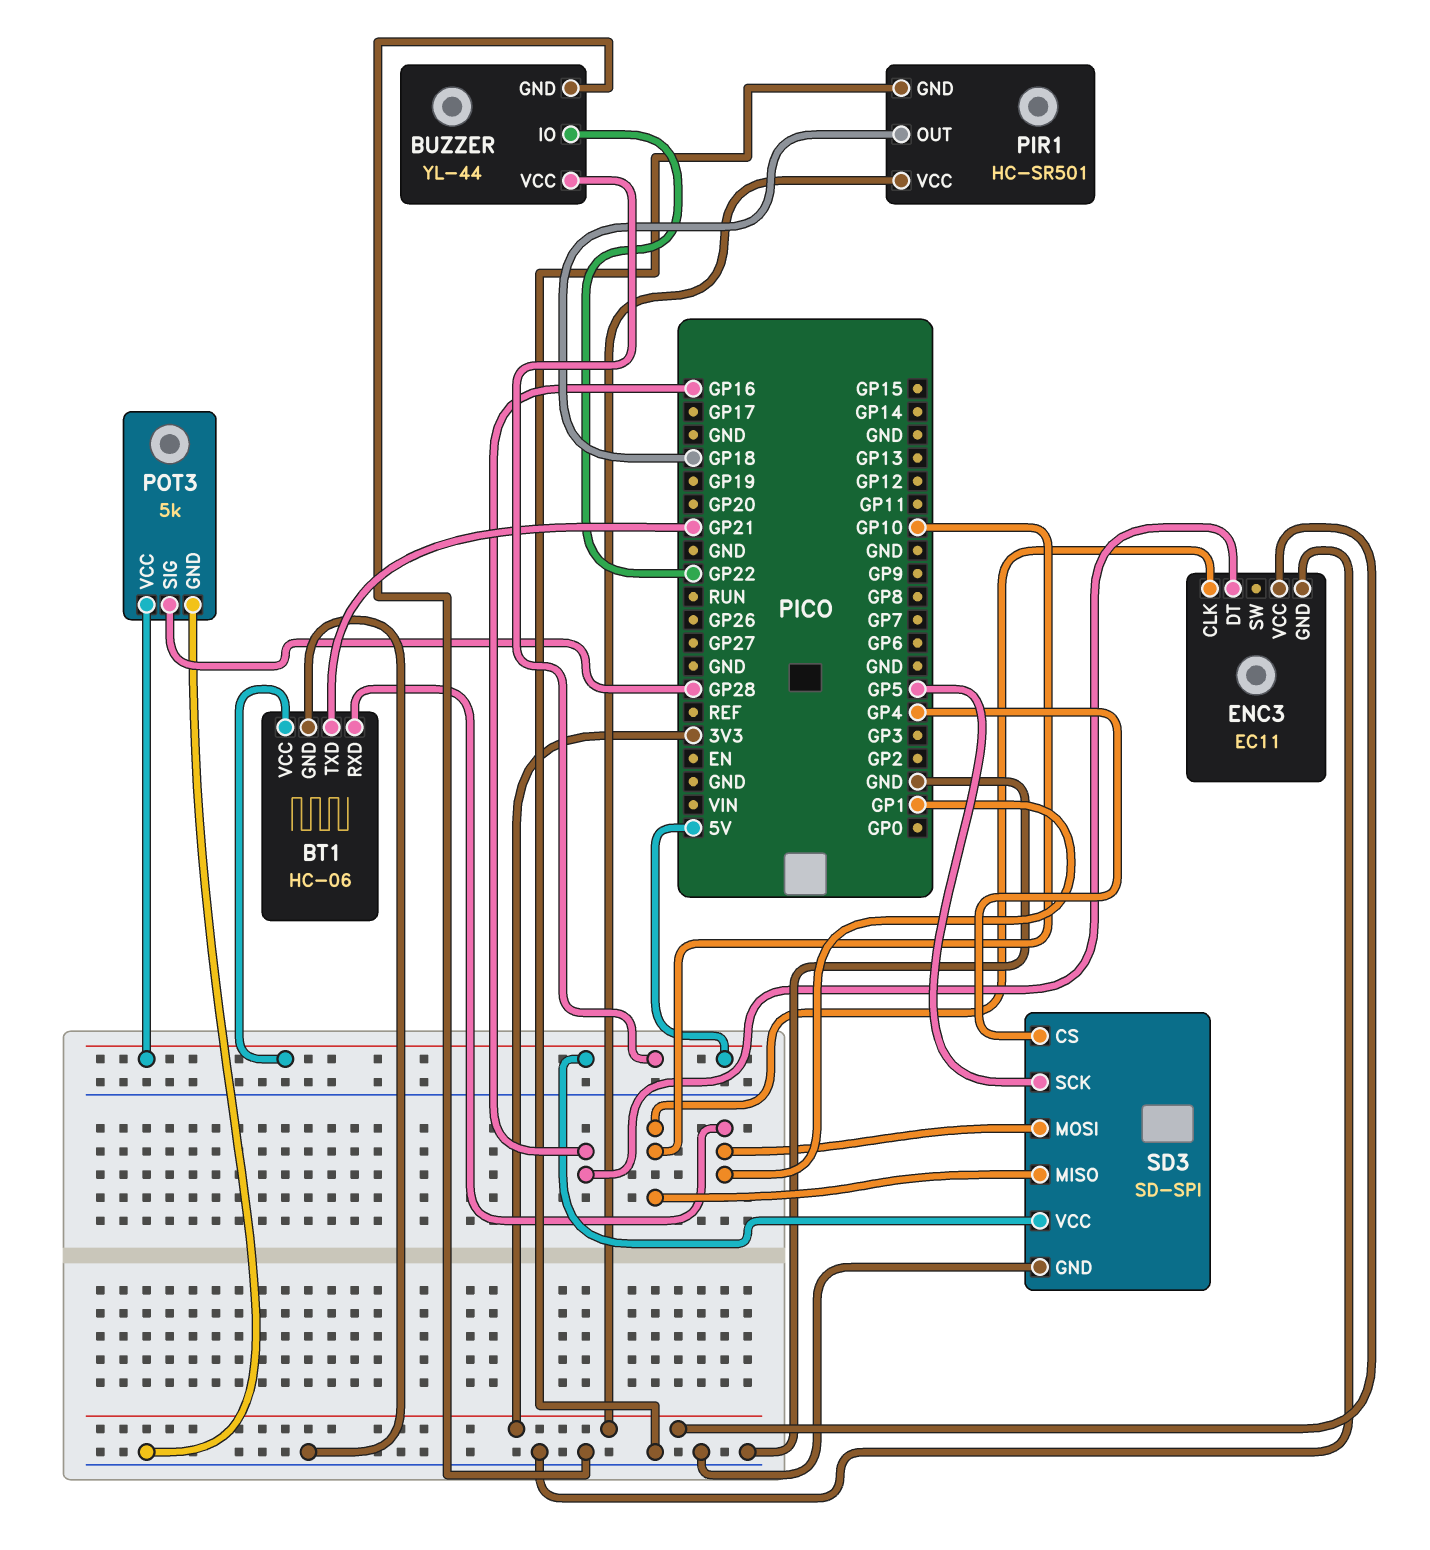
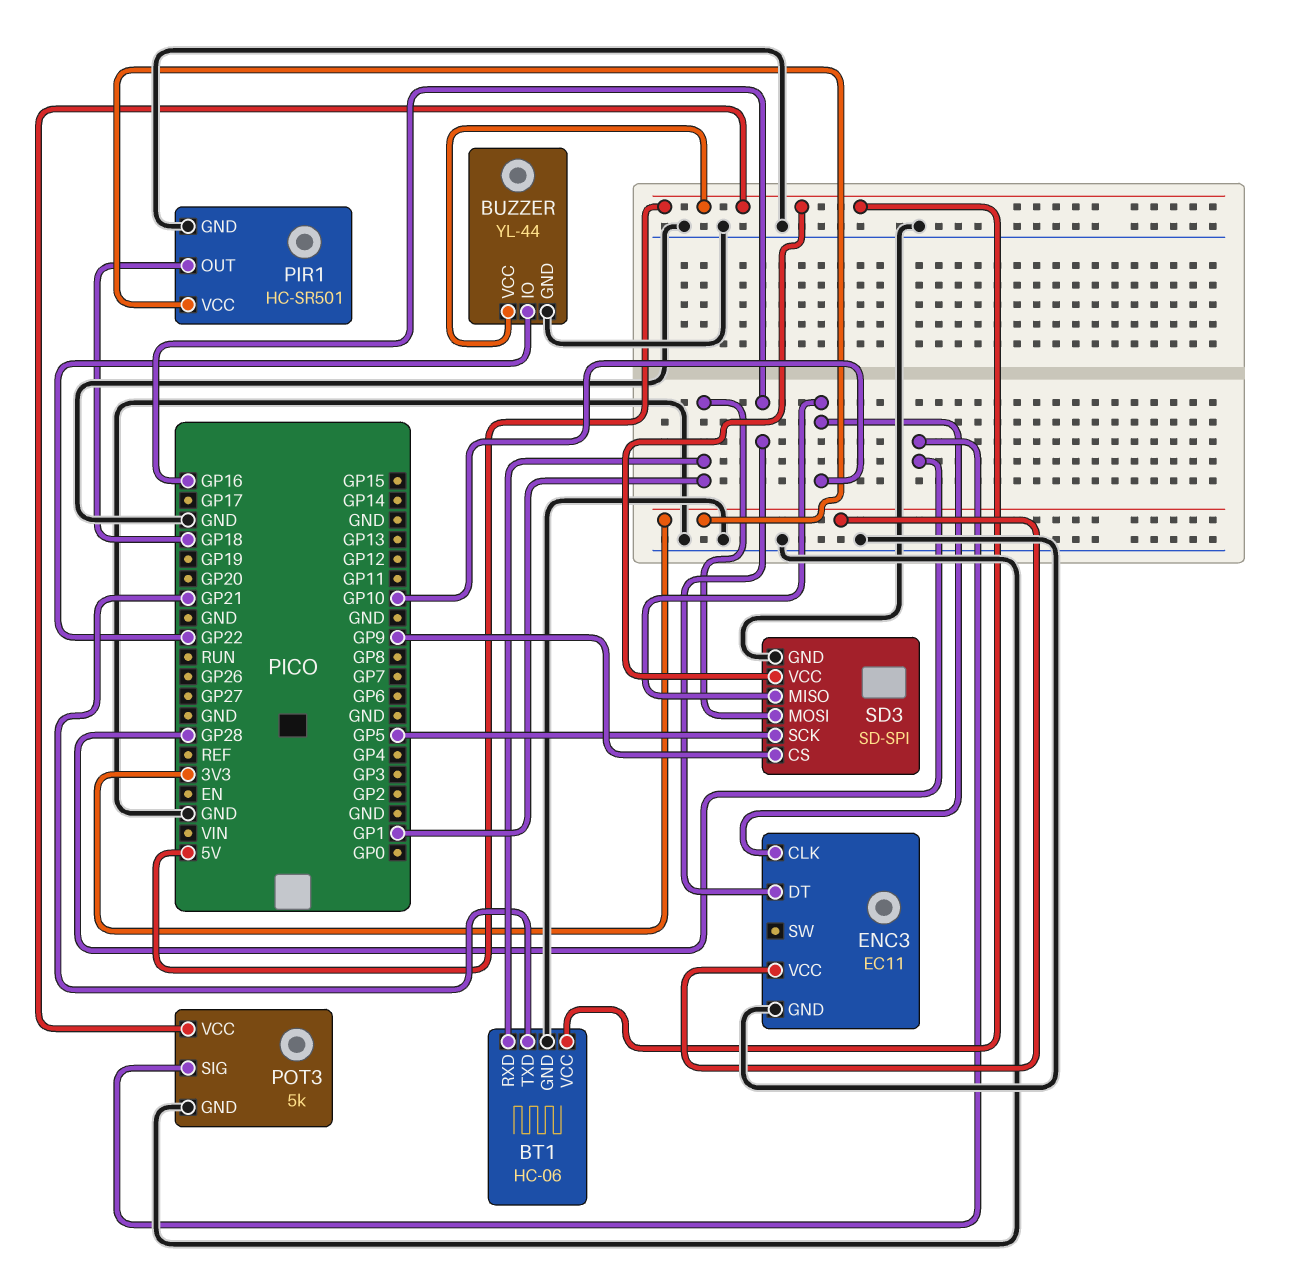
SD3 pin CS: GP4 -> GP9

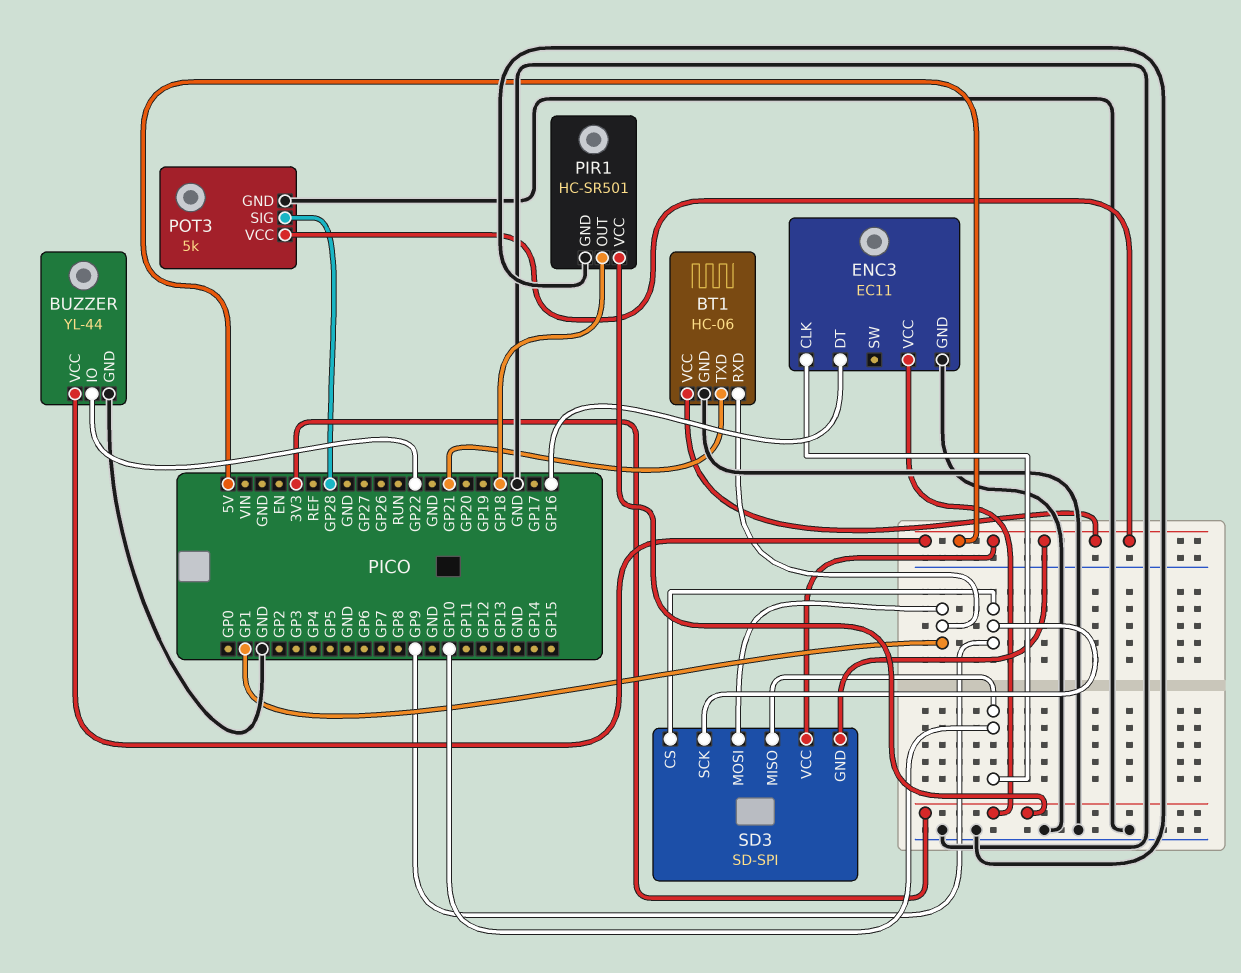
SD3 pin GND: GND -> 5V
SD3 pin SCK: GP5 -> GP9

